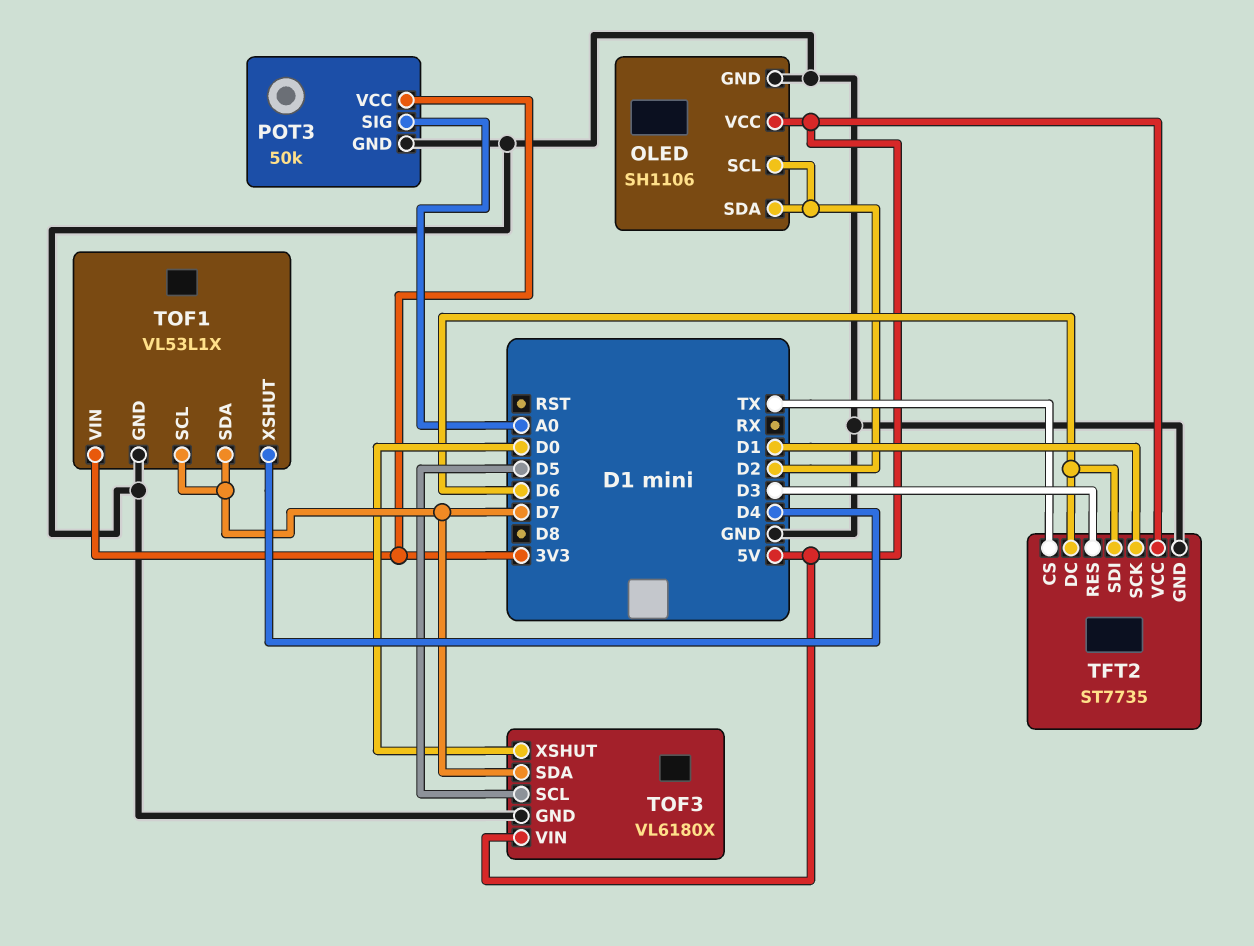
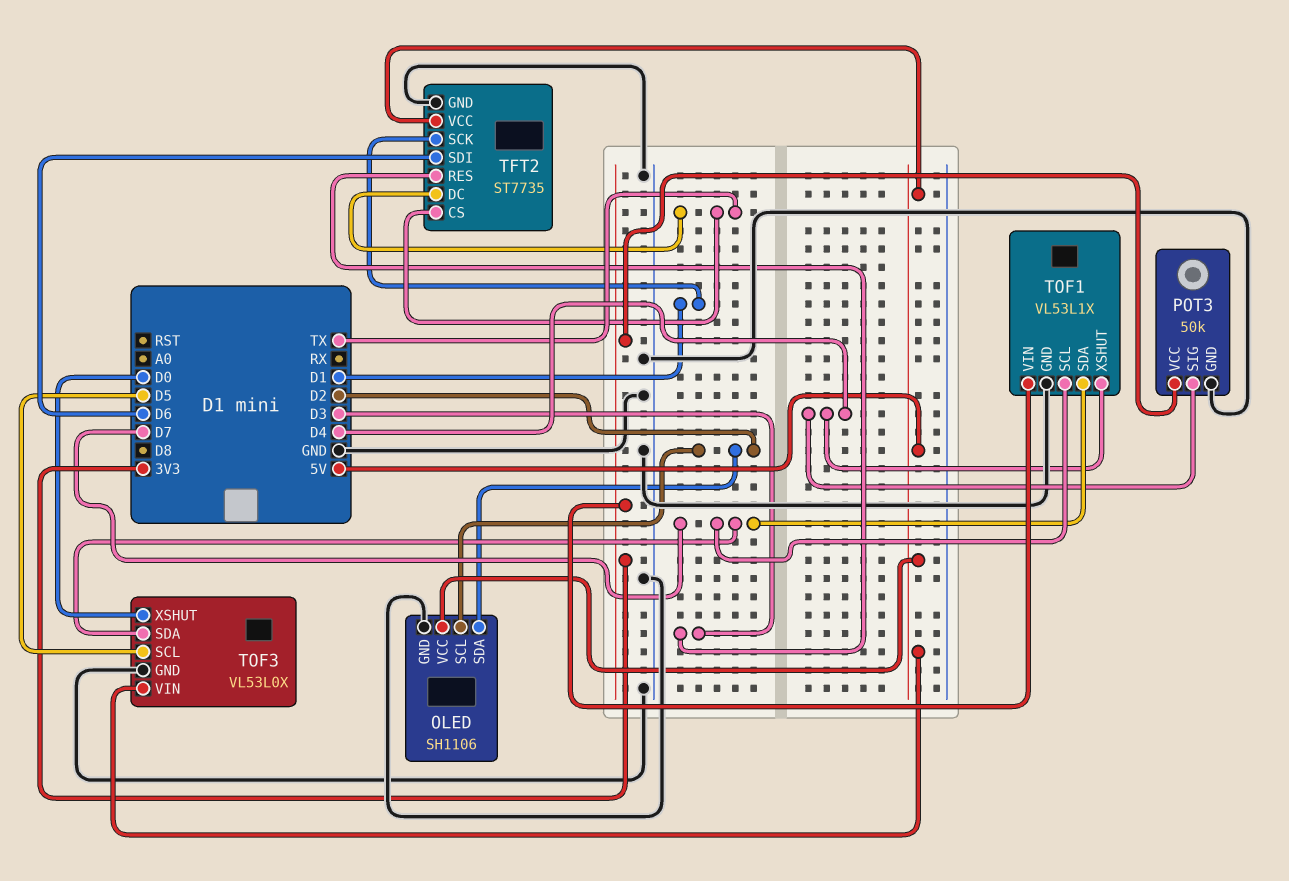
POT3 pin SIG: A0 -> D4
TFT2 pin DC: D6 -> TX
TOF3: VL6180X -> VL53L0X

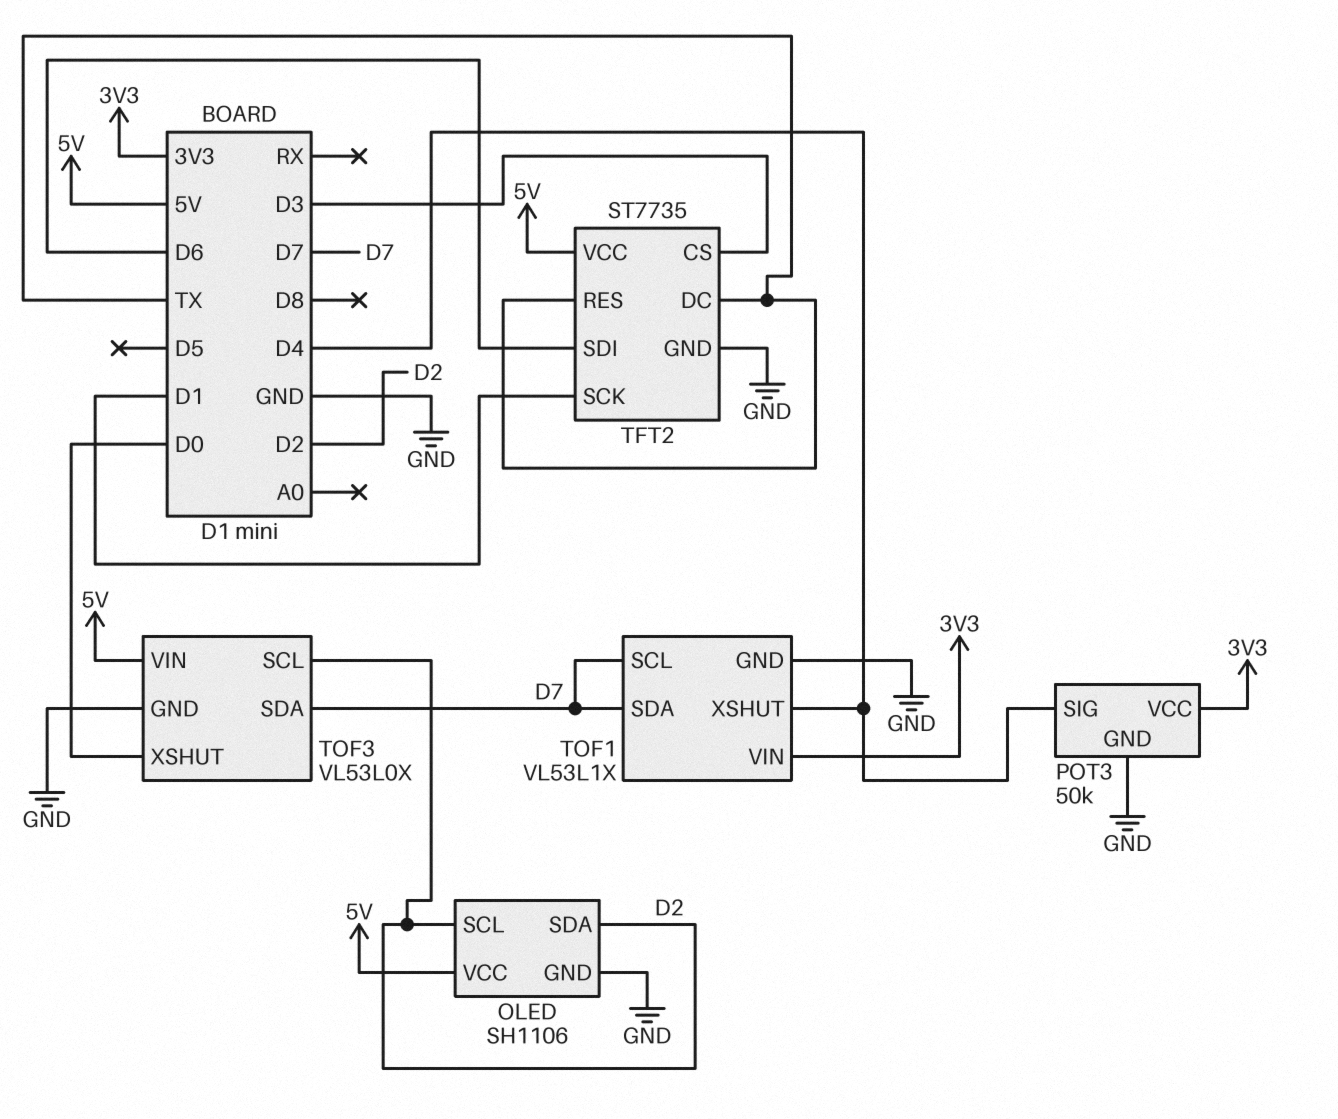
TFT2 pin CS: TX -> D3
TFT2 pin RES: D3 -> TX
TOF3 pin SCL: D5 -> D2

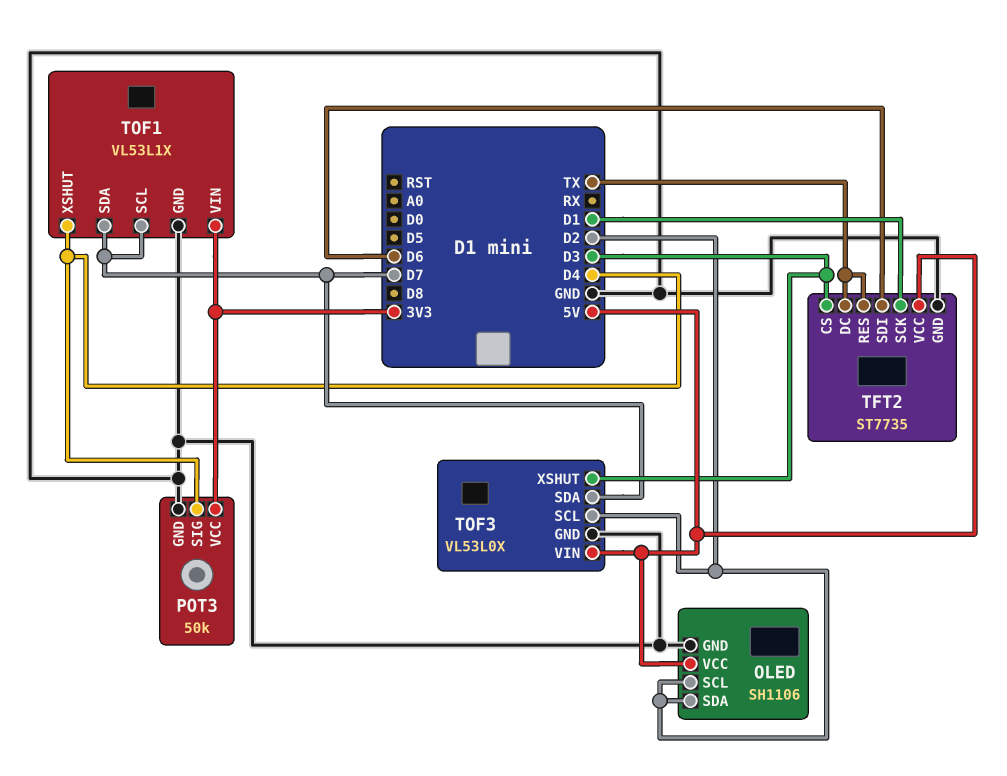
TOF3 pin XSHUT: D0 -> D3

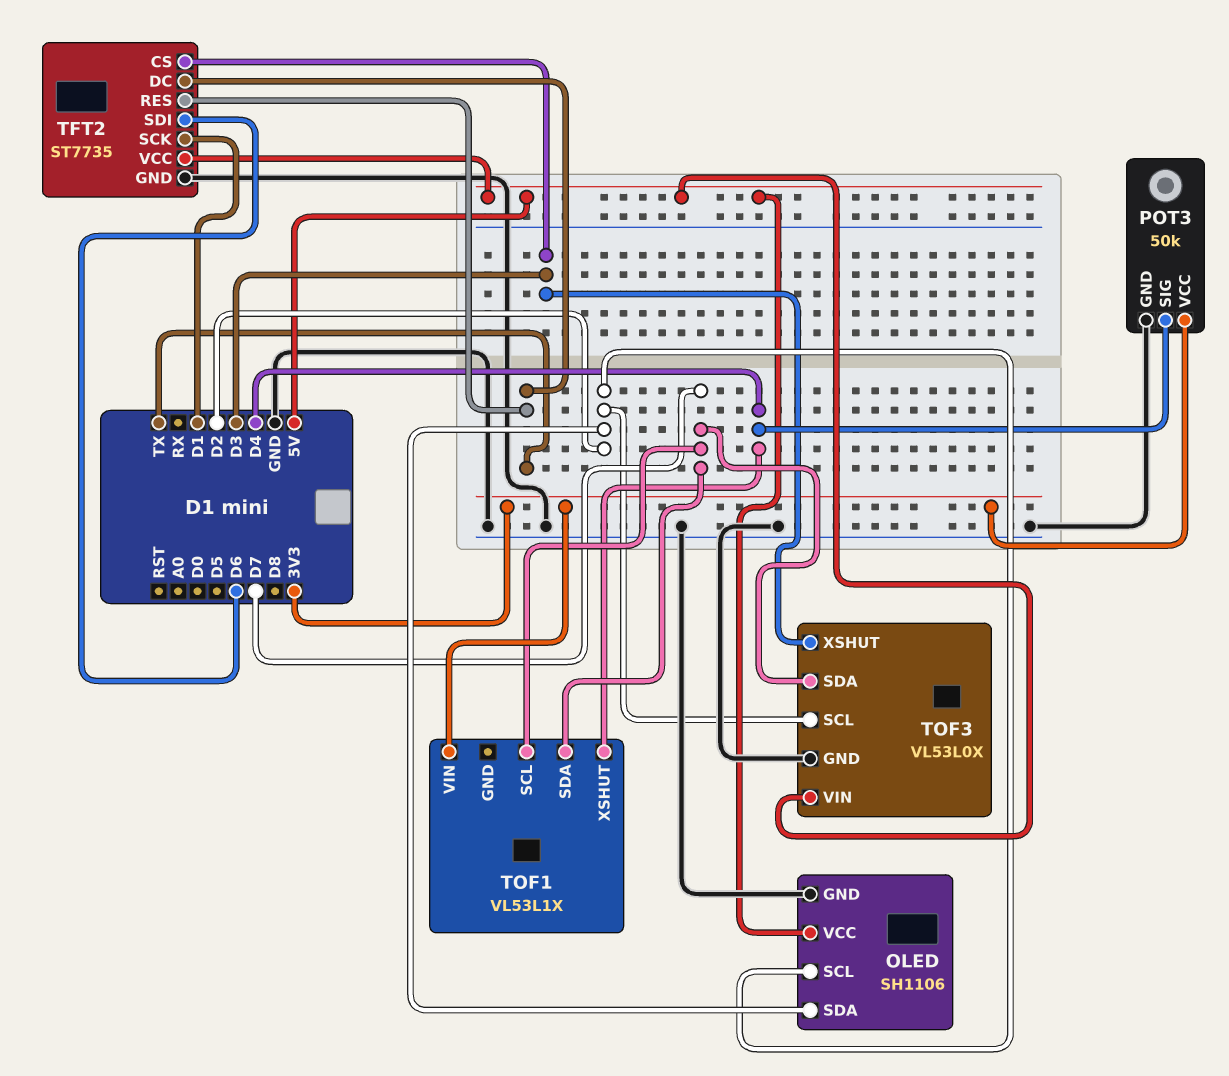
TOF1 pin GND: GND -> none

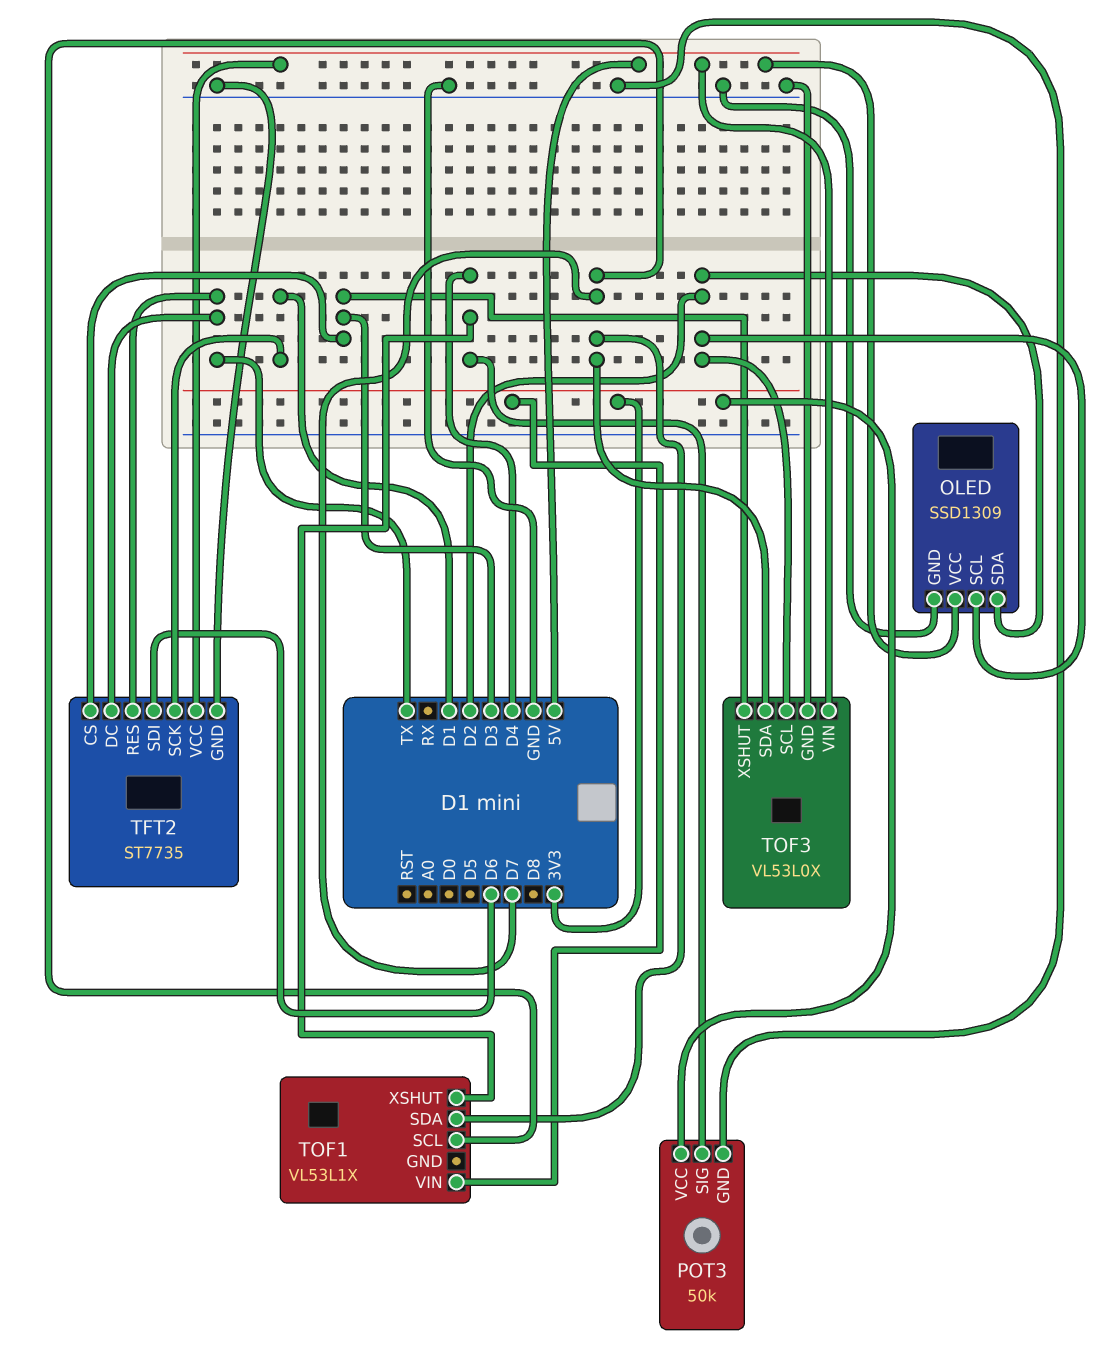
OLED: SH1106 -> SSD1309

